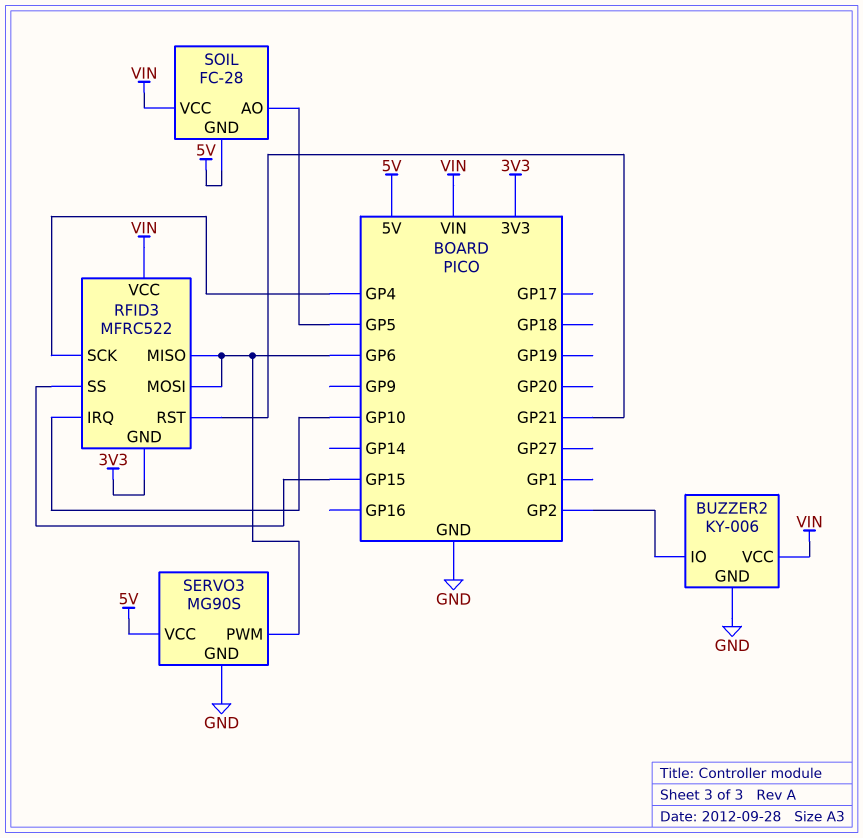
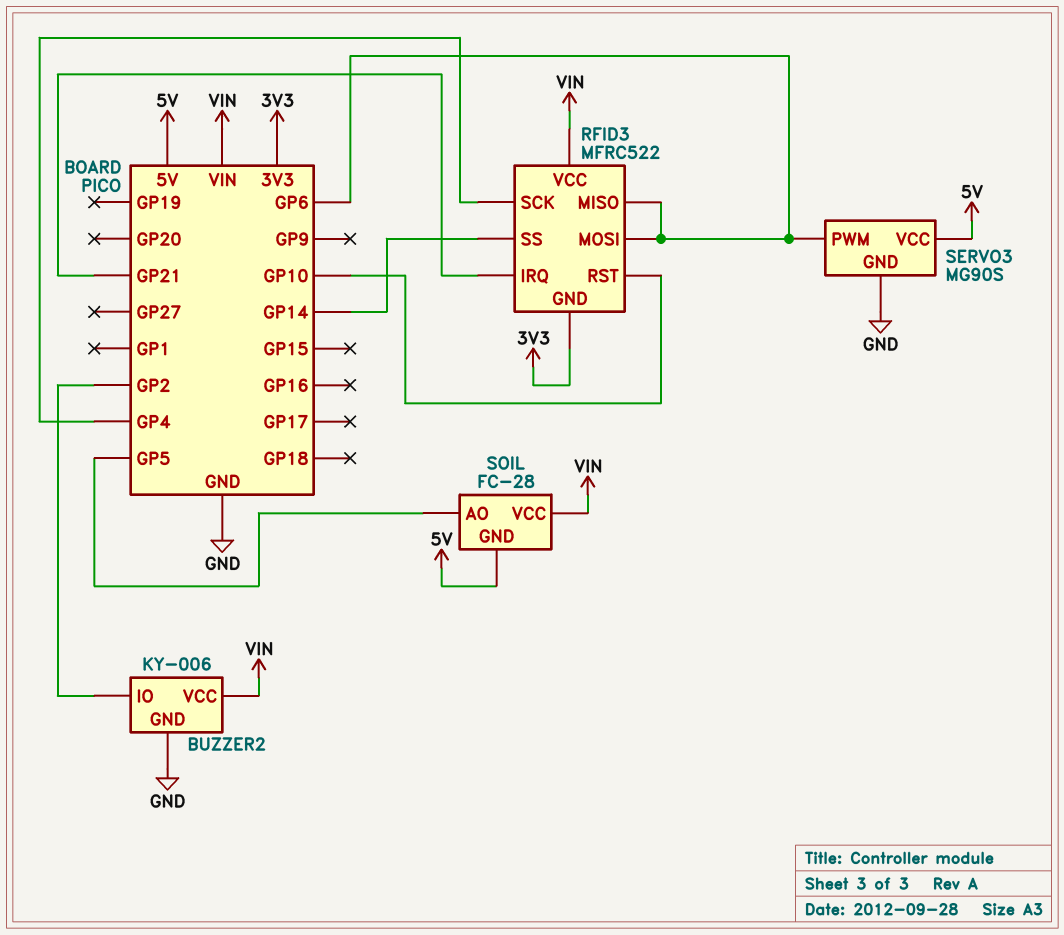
RFID3 pin IRQ: GP10 -> GP21
RFID3 pin RST: GP21 -> GP10
RFID3 pin SS: GP15 -> GP14

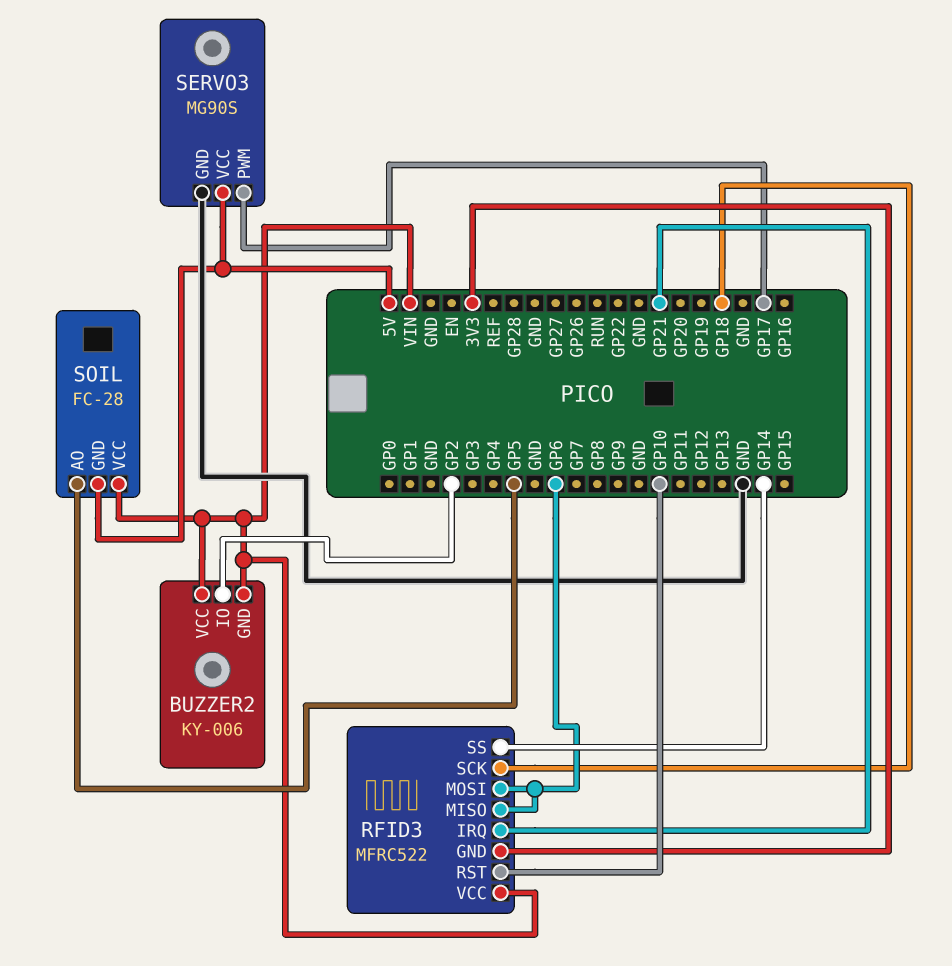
BUZZER2 pin GND: GND -> VIN
RFID3 pin SCK: GP4 -> GP18
SERVO3 pin PWM: GP6 -> GP17

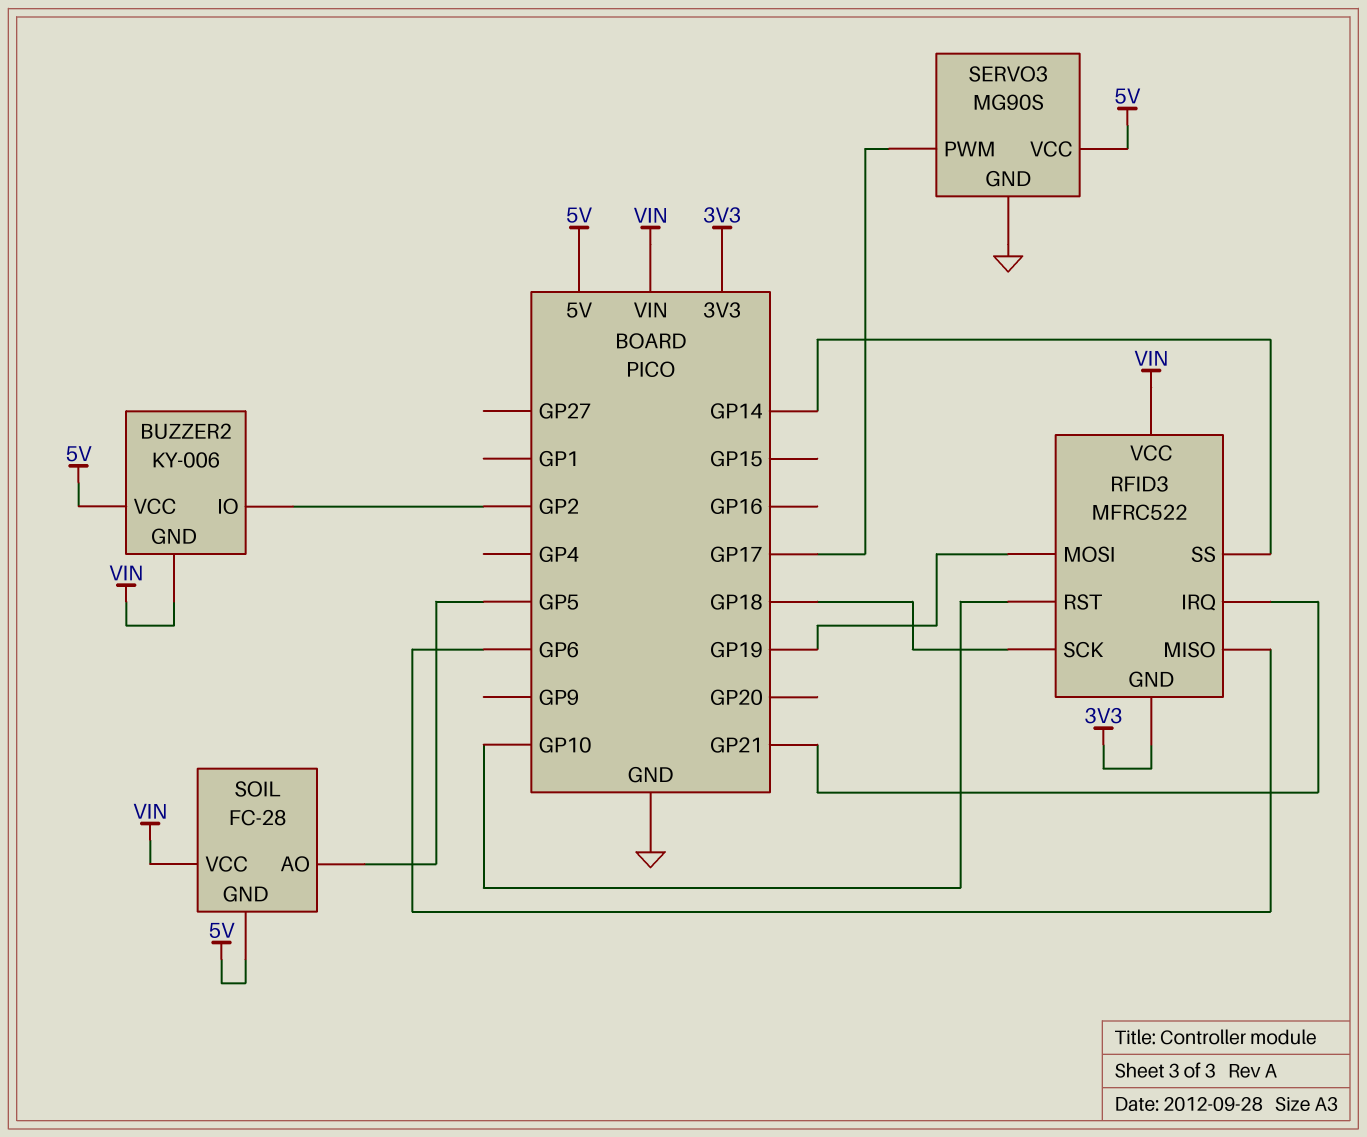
BUZZER2 pin VCC: VIN -> 5V
RFID3 pin MOSI: GP6 -> GP19

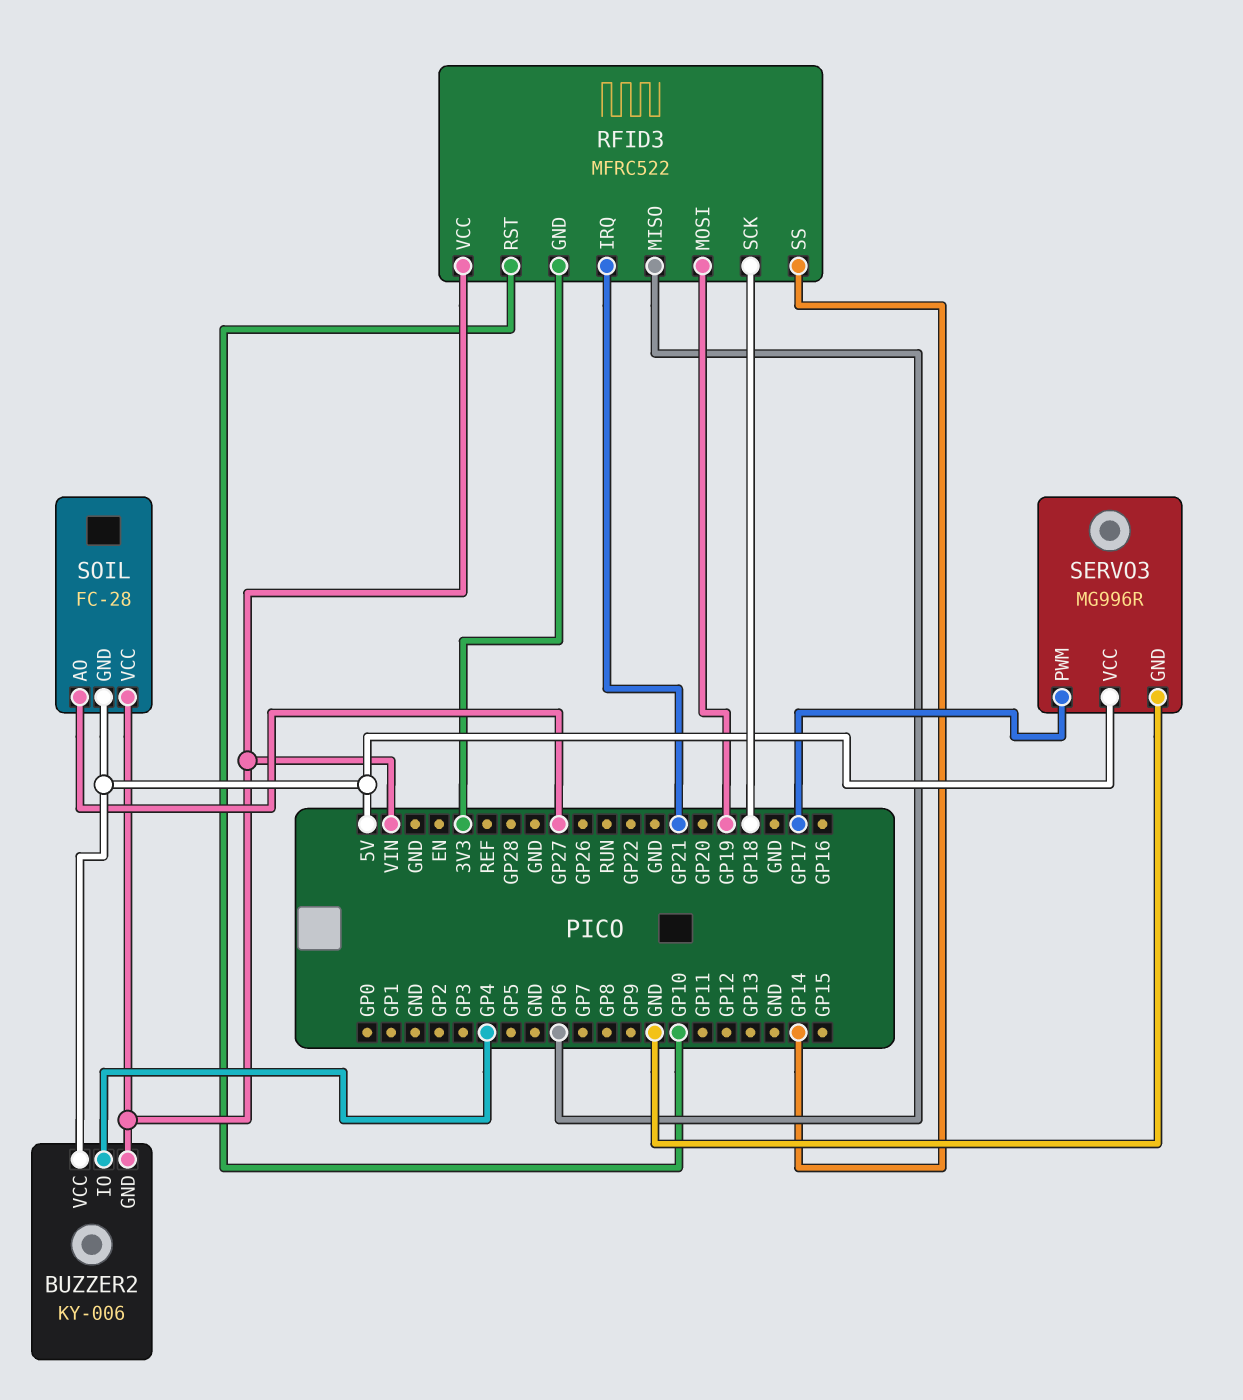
BUZZER2 pin IO: GP2 -> GP4
SERVO3: MG90S -> MG996R
SOIL pin AO: GP5 -> GP27

